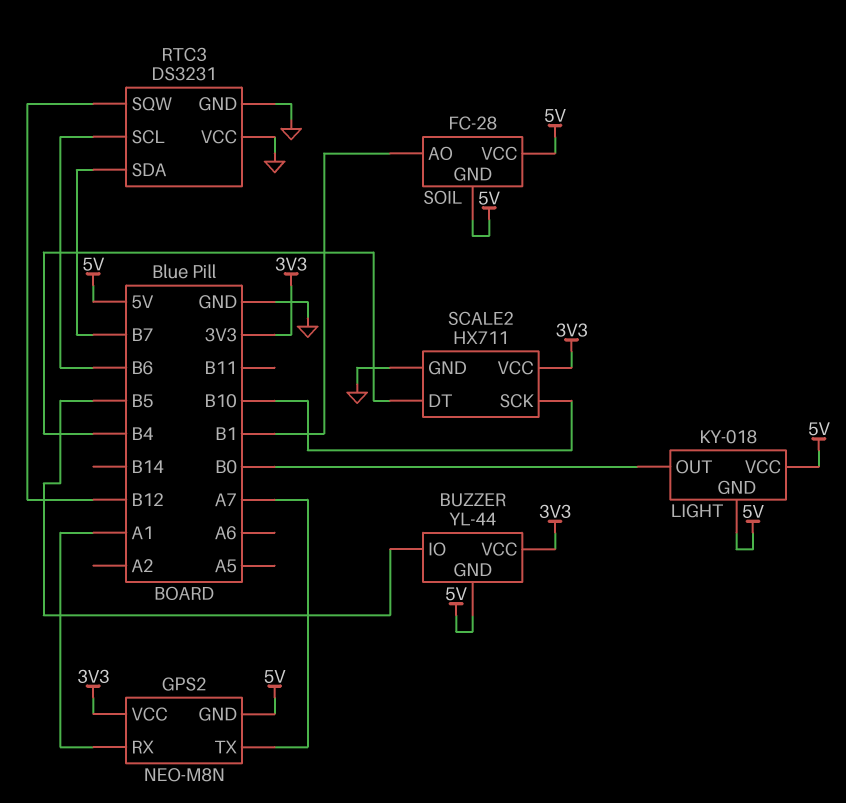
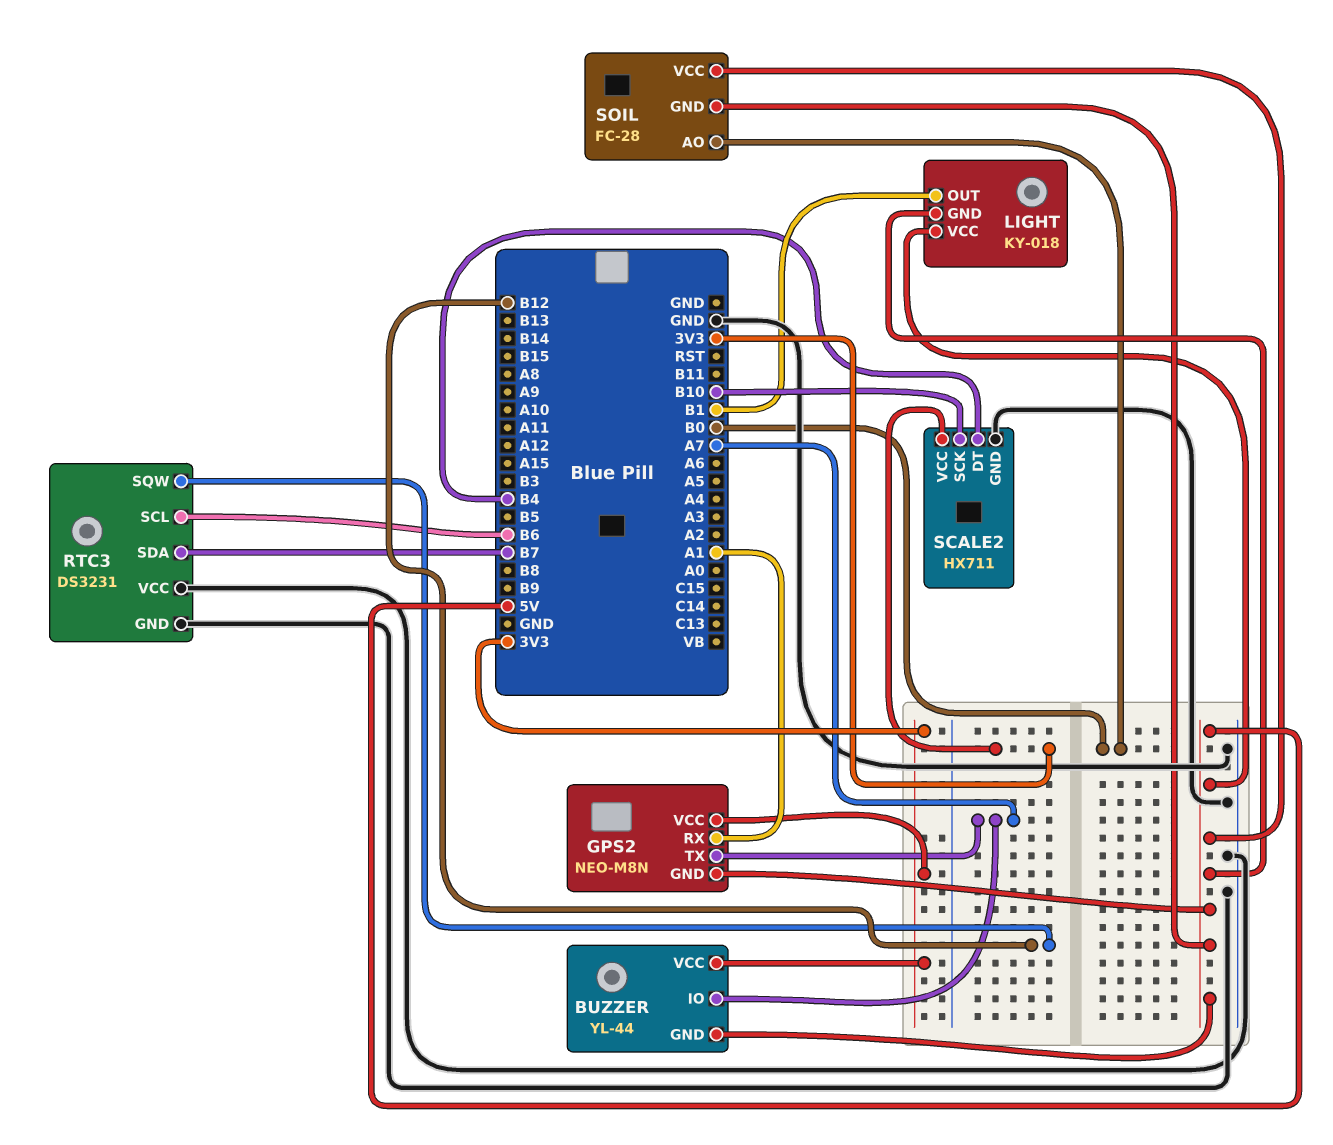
BUZZER pin IO: B5 -> A7
LIGHT pin OUT: B0 -> B1
SOIL pin AO: B1 -> B0

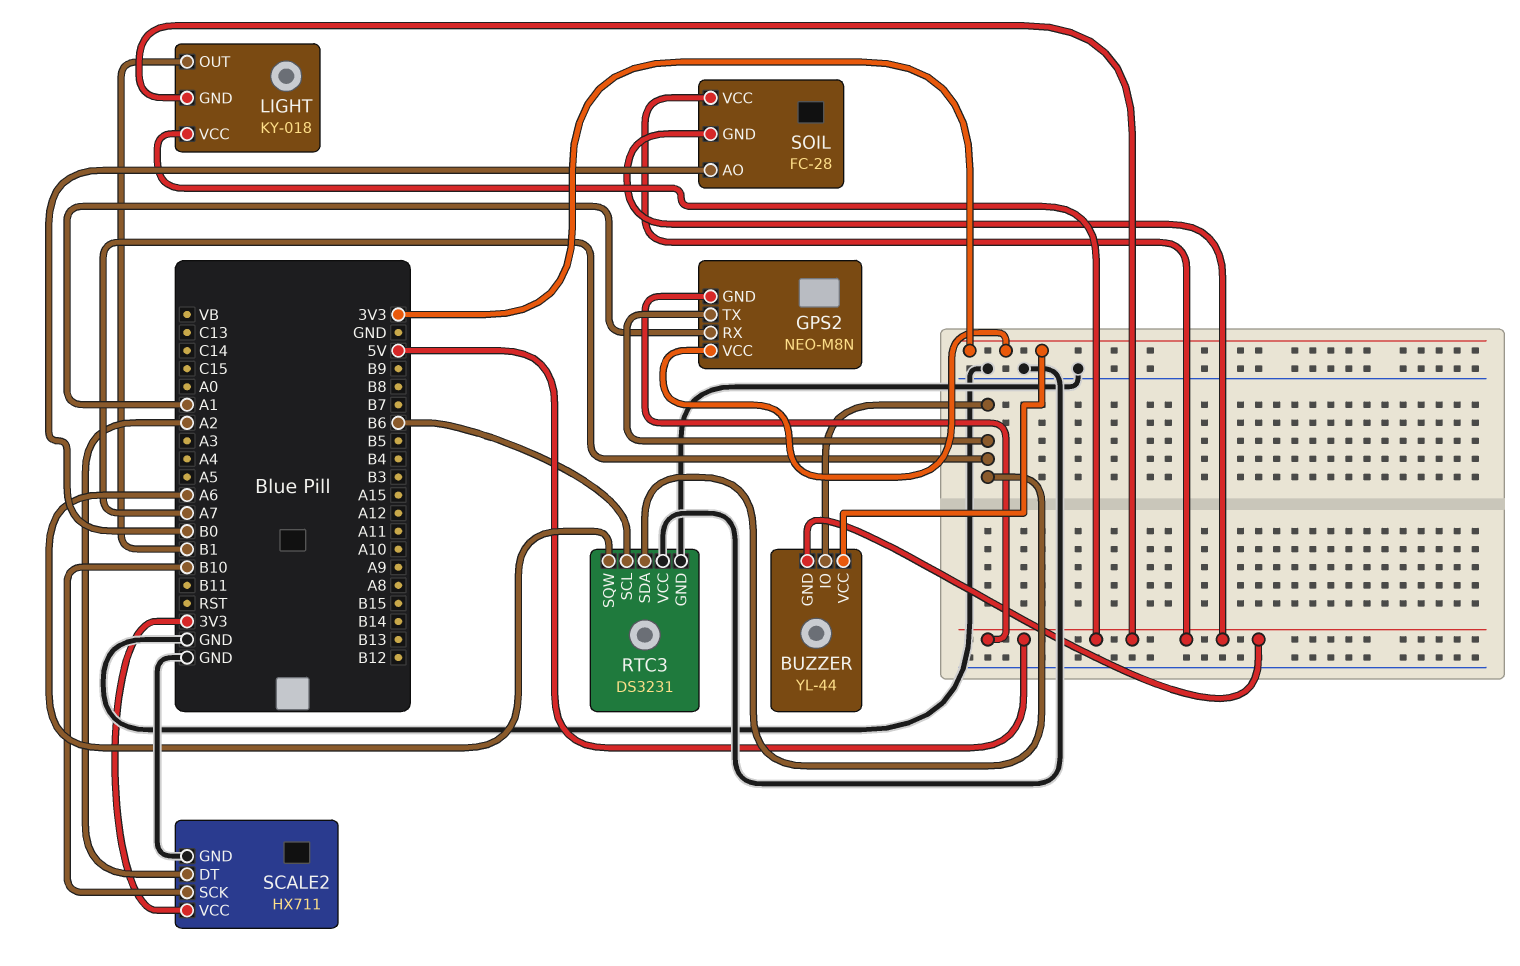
RTC3 pin SDA: B7 -> A7
RTC3 pin SQW: B12 -> A6
SCALE2 pin DT: B4 -> A2

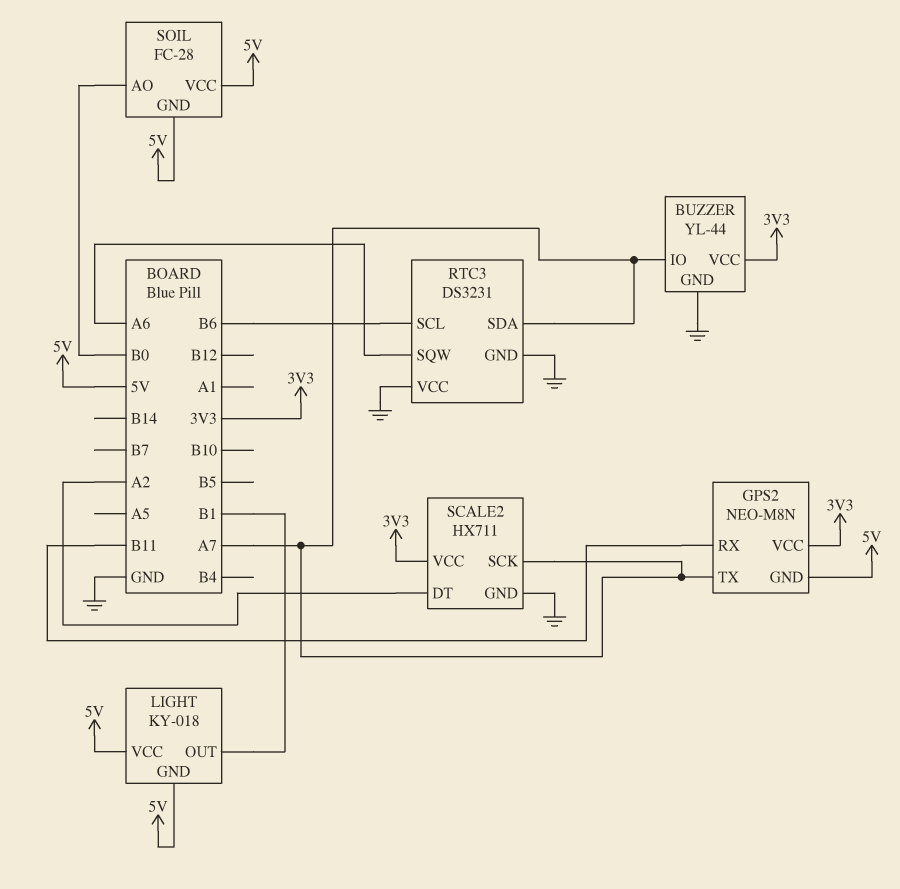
BUZZER pin GND: 5V -> GND
GPS2 pin RX: A1 -> B11
SCALE2 pin SCK: B10 -> A7

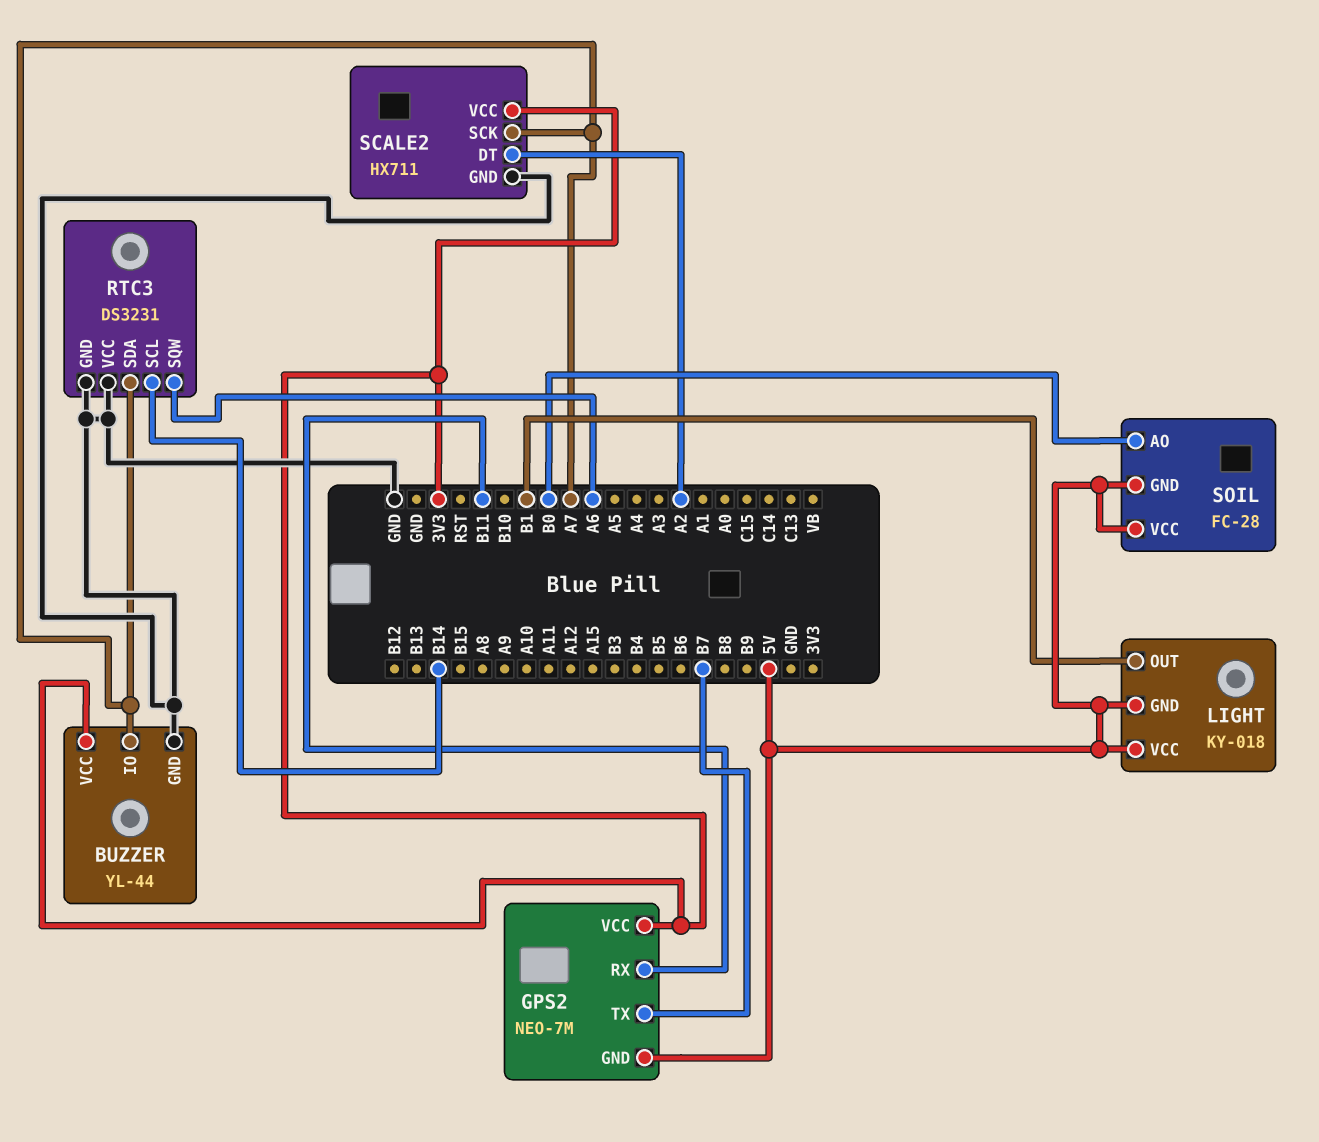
GPS2: NEO-M8N -> NEO-7M
GPS2 pin TX: A7 -> B7
RTC3 pin SCL: B6 -> B14

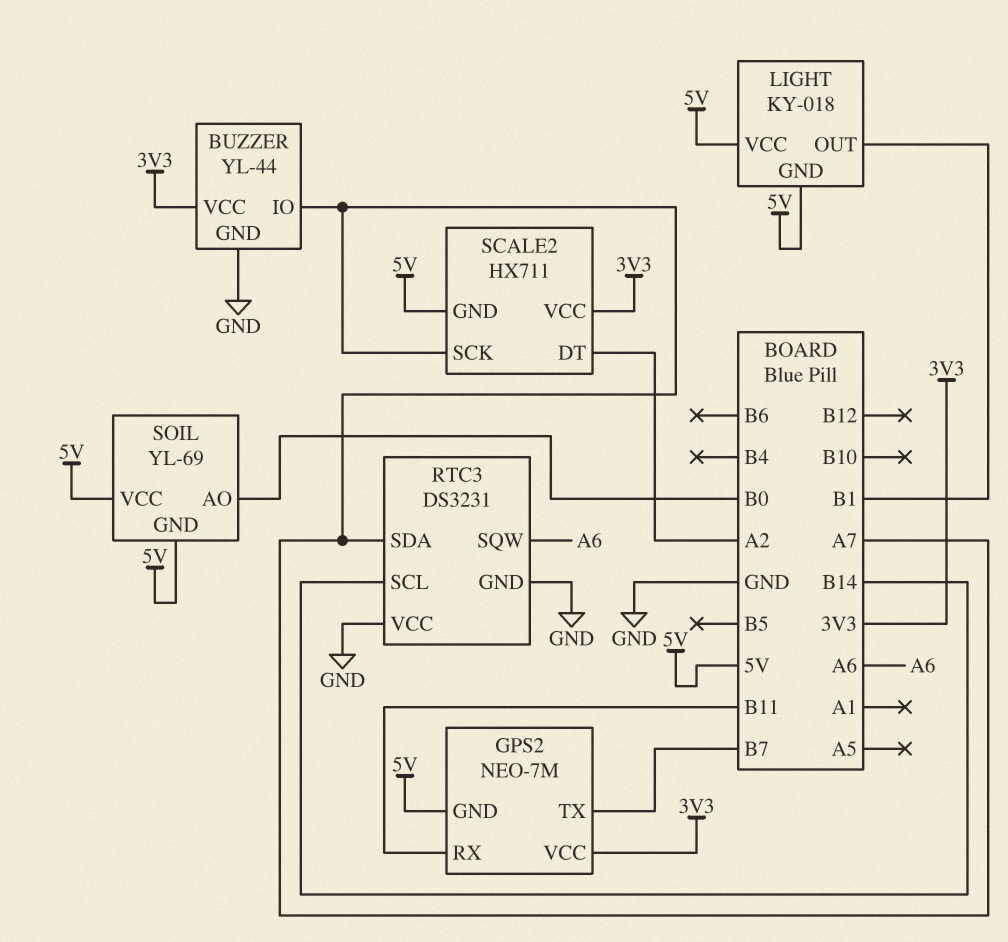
SCALE2 pin GND: GND -> 5V
SOIL: FC-28 -> YL-69

